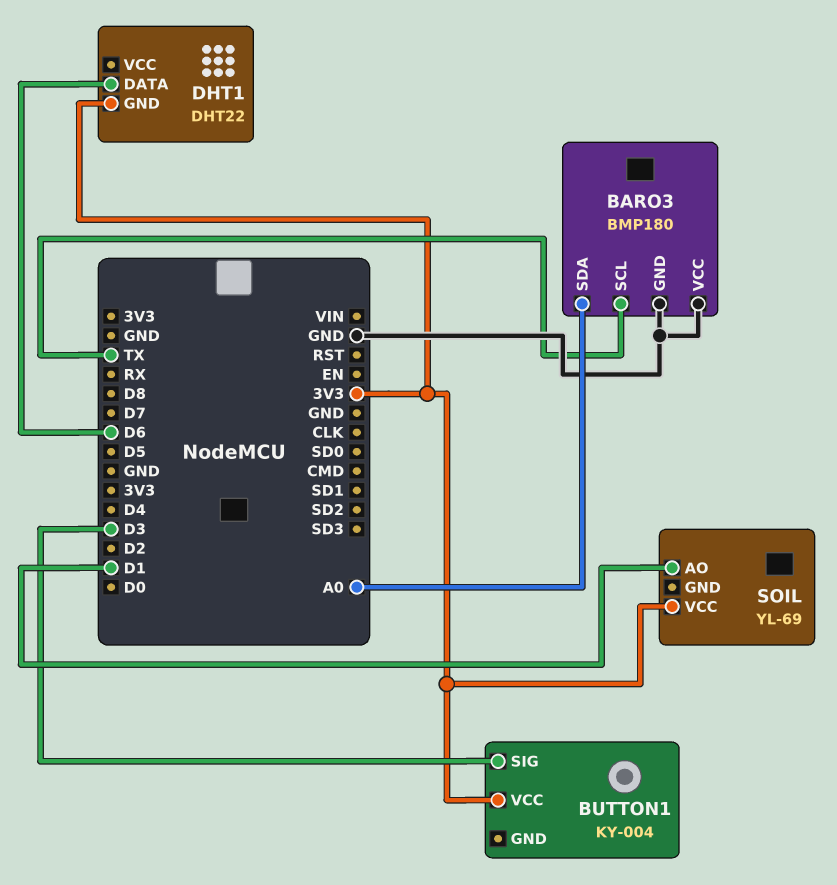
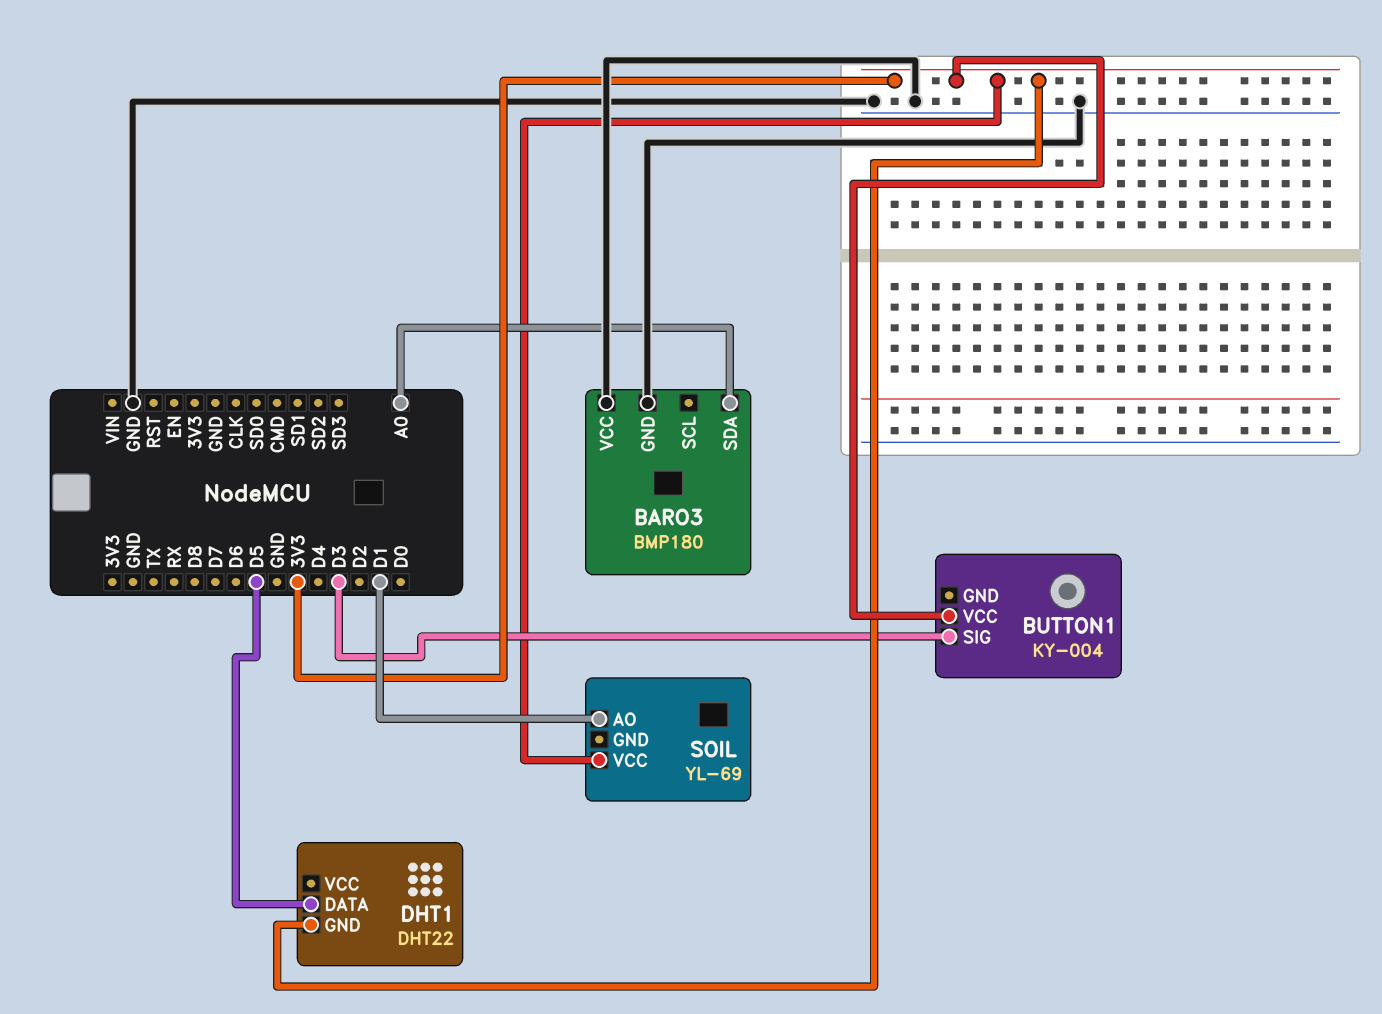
BARO3 pin SCL: TX -> none
DHT1 pin DATA: D6 -> D5

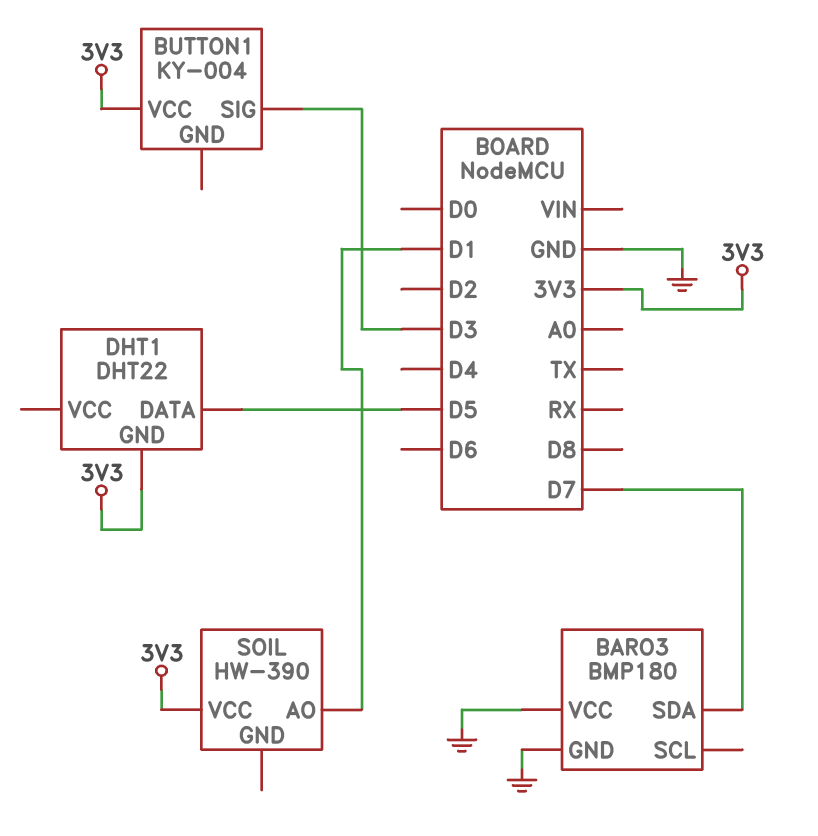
BARO3 pin SDA: A0 -> D7
SOIL: YL-69 -> HW-390

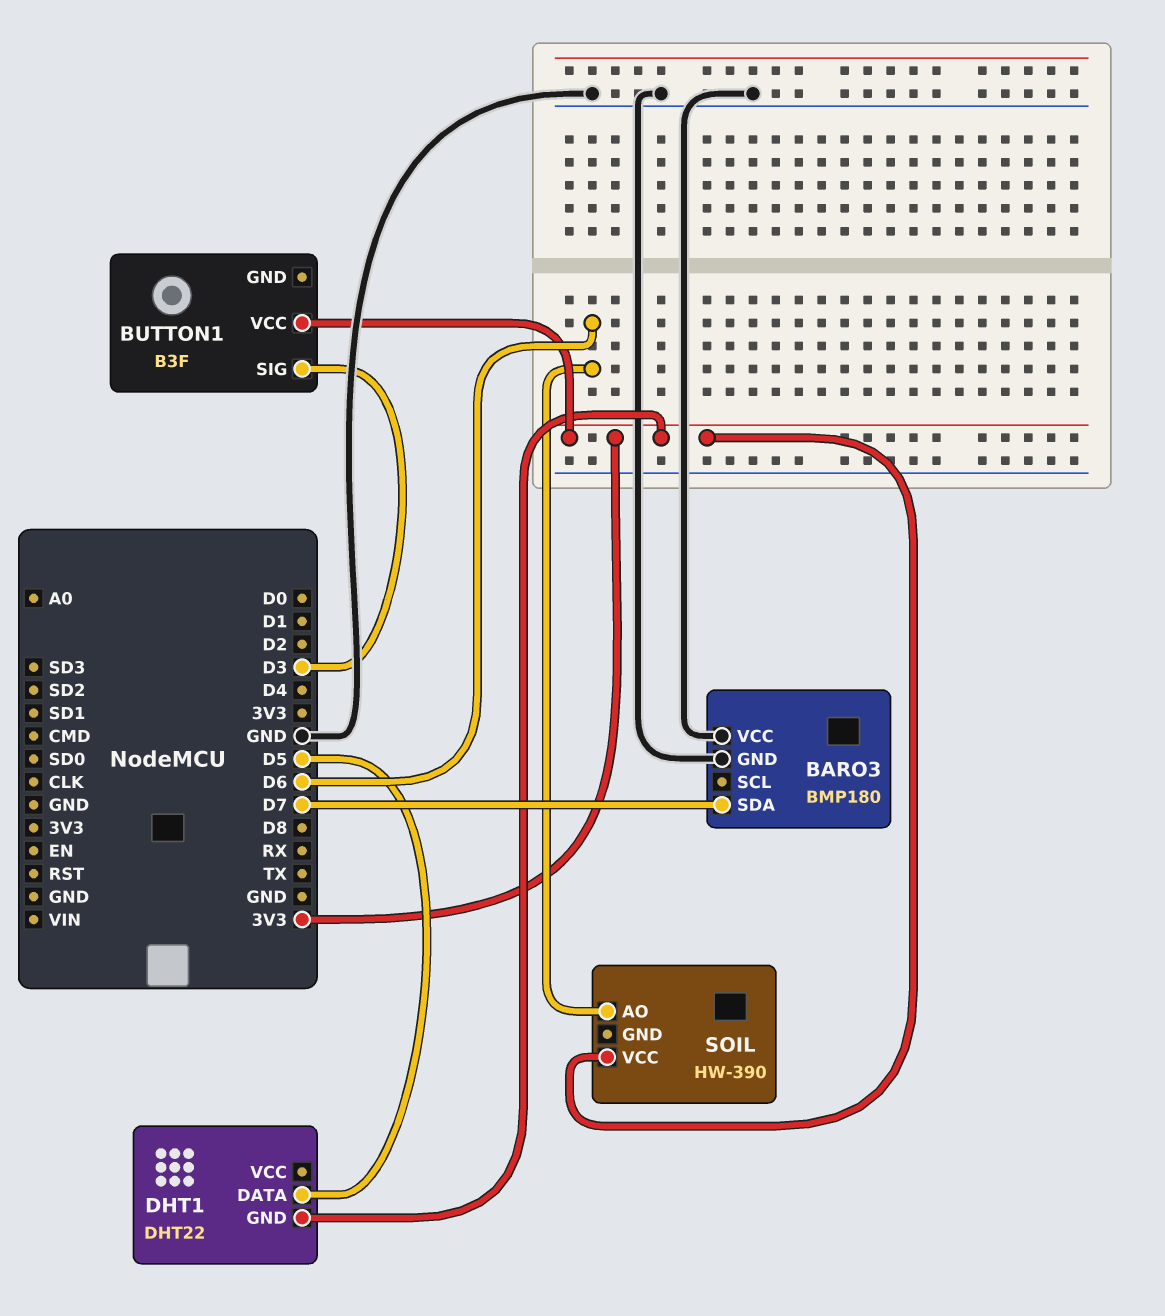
BUTTON1: KY-004 -> B3F
SOIL pin AO: D1 -> D6

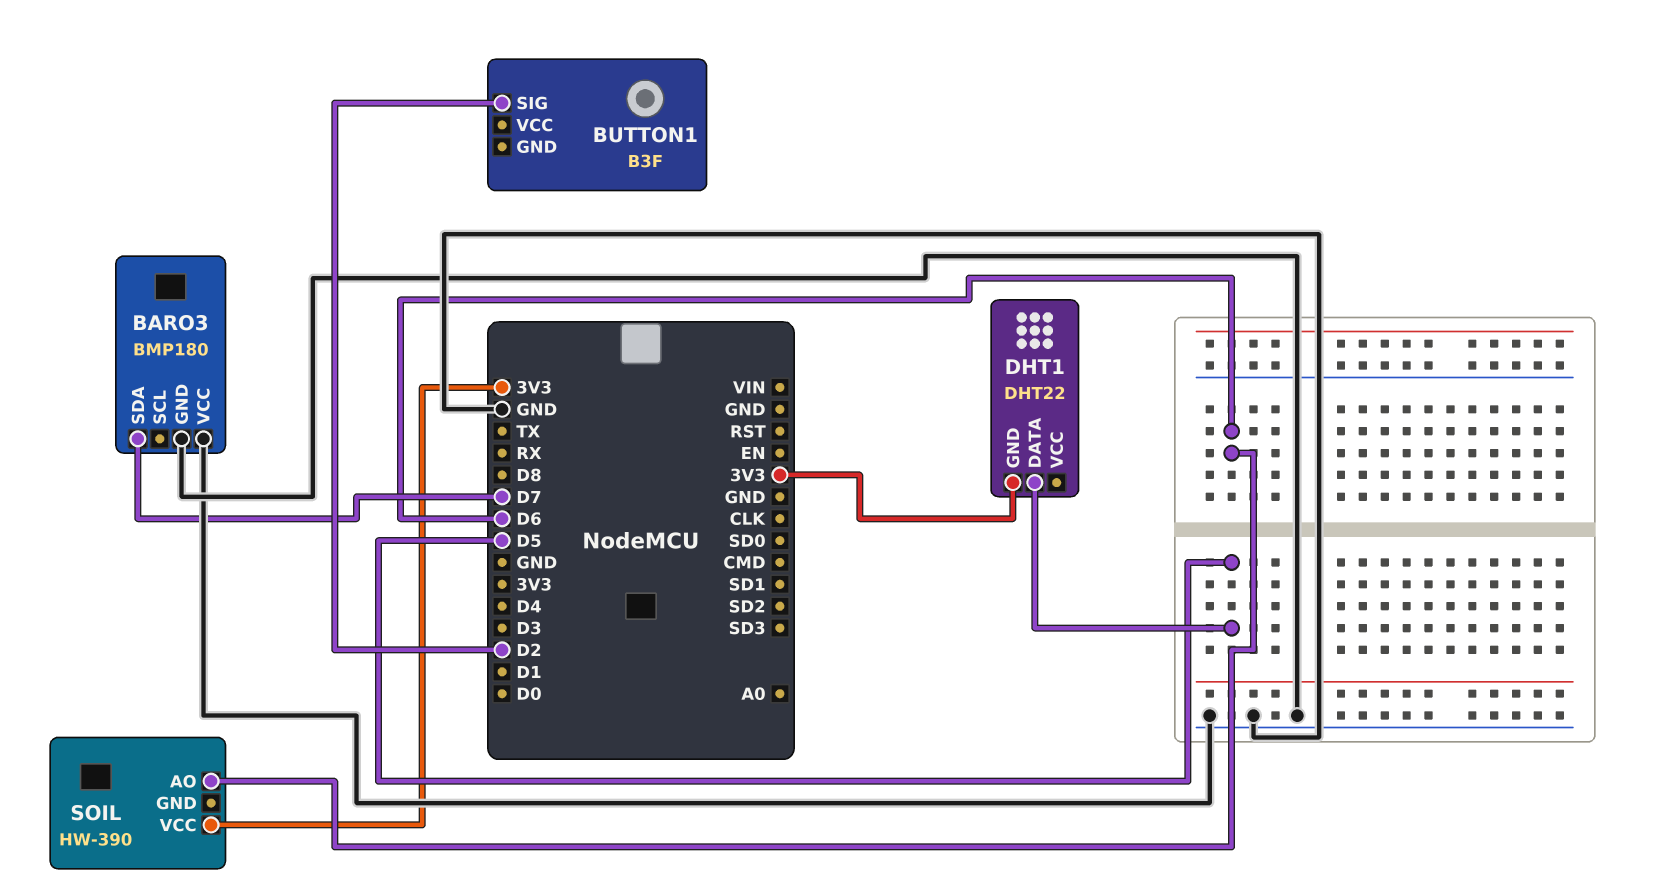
BUTTON1 pin SIG: D3 -> D2
BUTTON1 pin VCC: 3V3 -> none

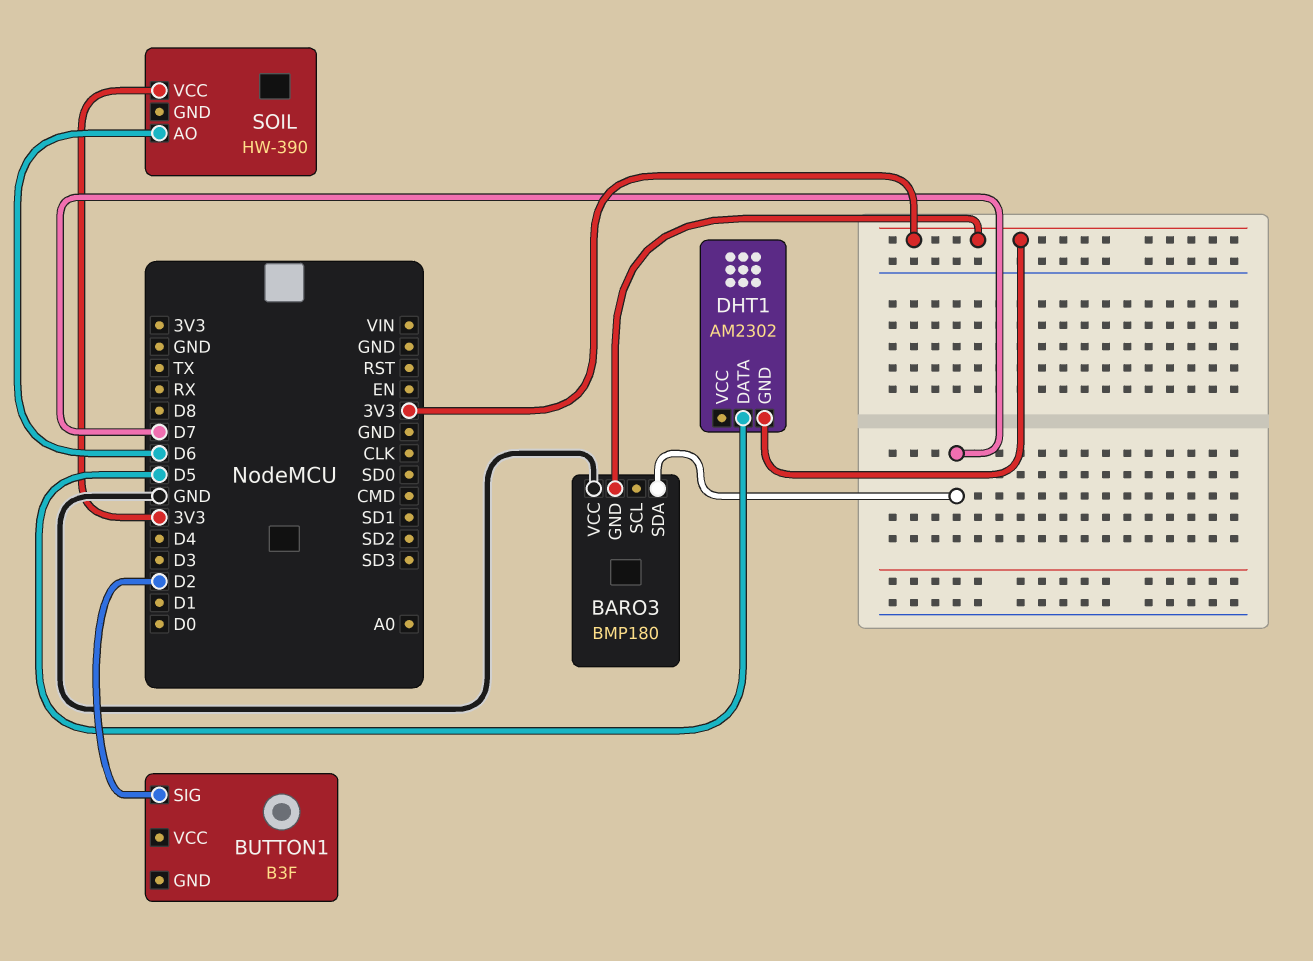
BARO3 pin GND: GND -> 3V3
DHT1: DHT22 -> AM2302

